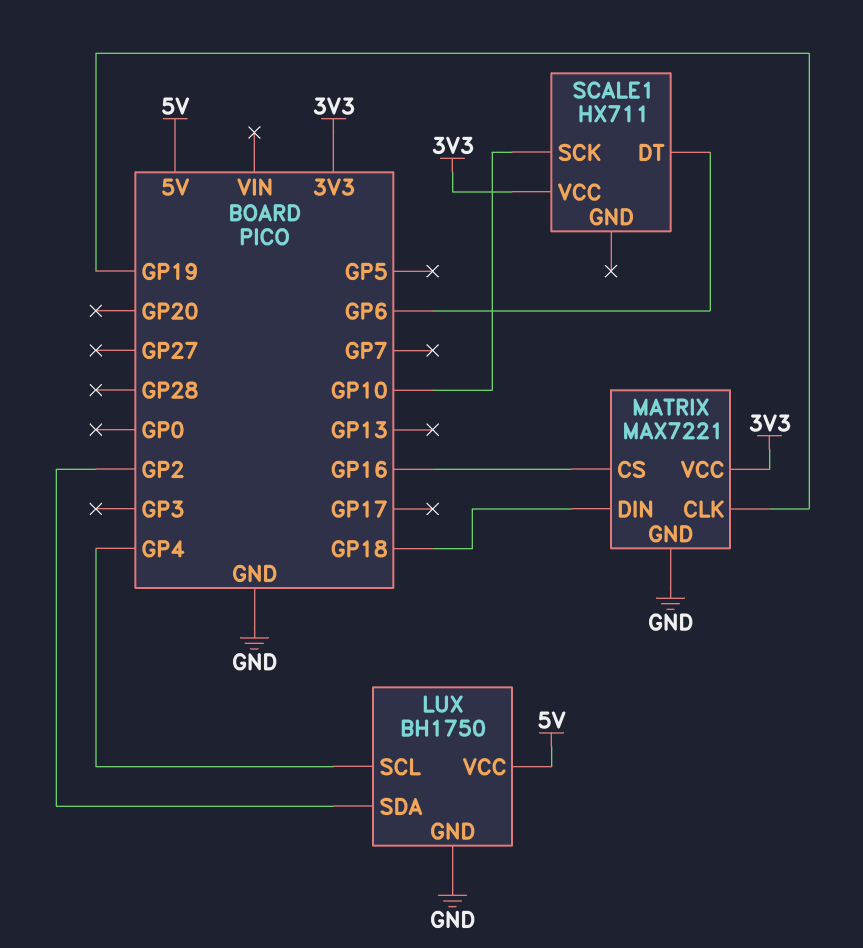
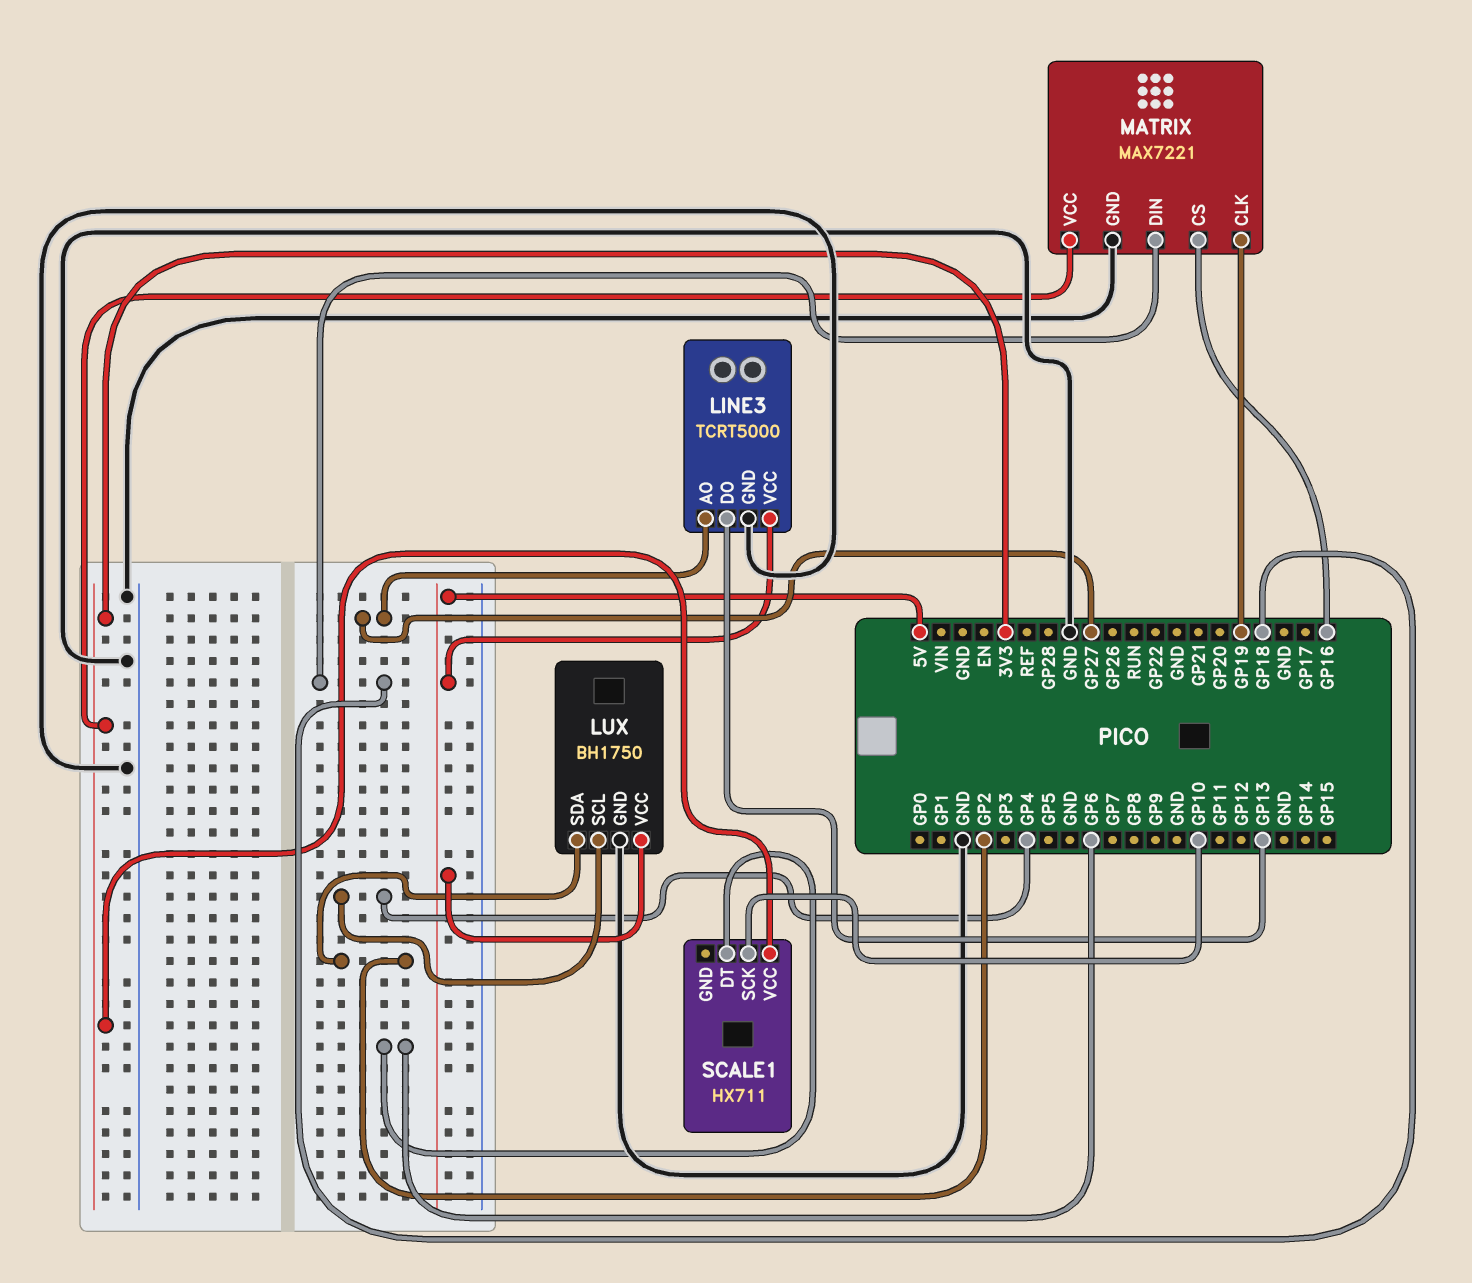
LINE3: none -> TCRT5000
LINE3 pin AO: none -> GP27
LINE3 pin DO: none -> GP13
LINE3 pin GND: none -> GND
LINE3 pin VCC: none -> 5V

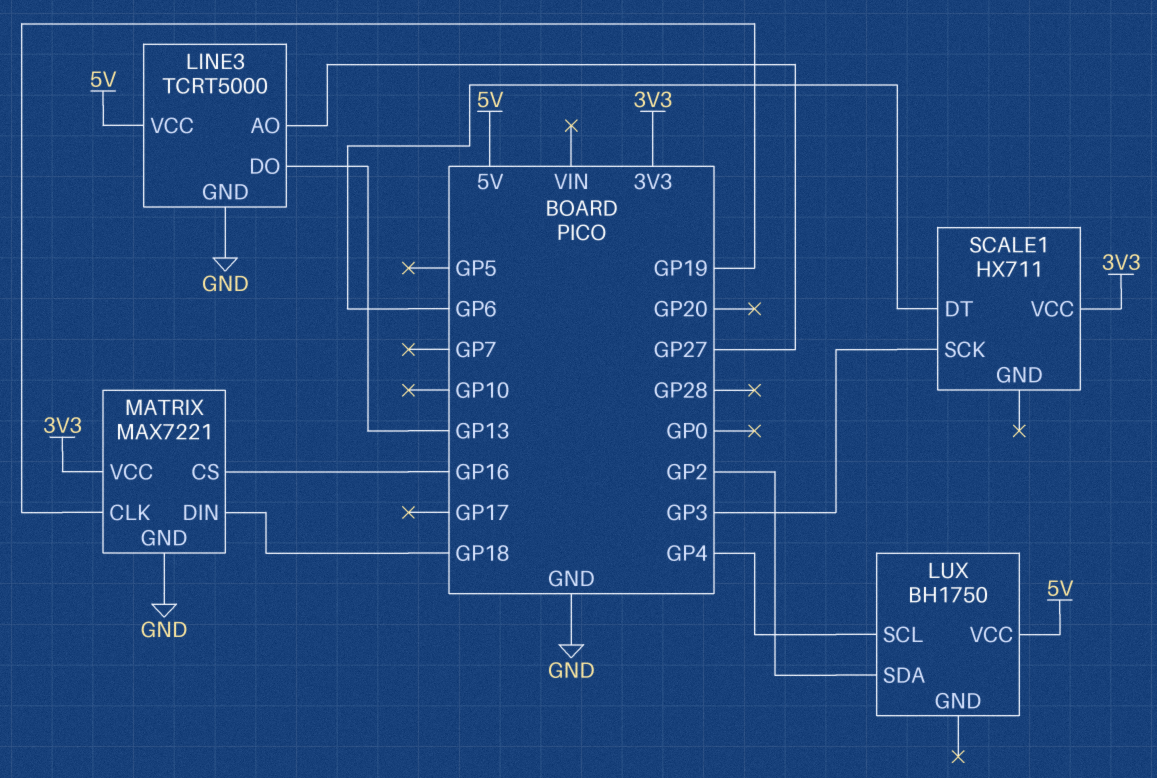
LUX pin GND: GND -> none
SCALE1 pin SCK: GP10 -> GP3

